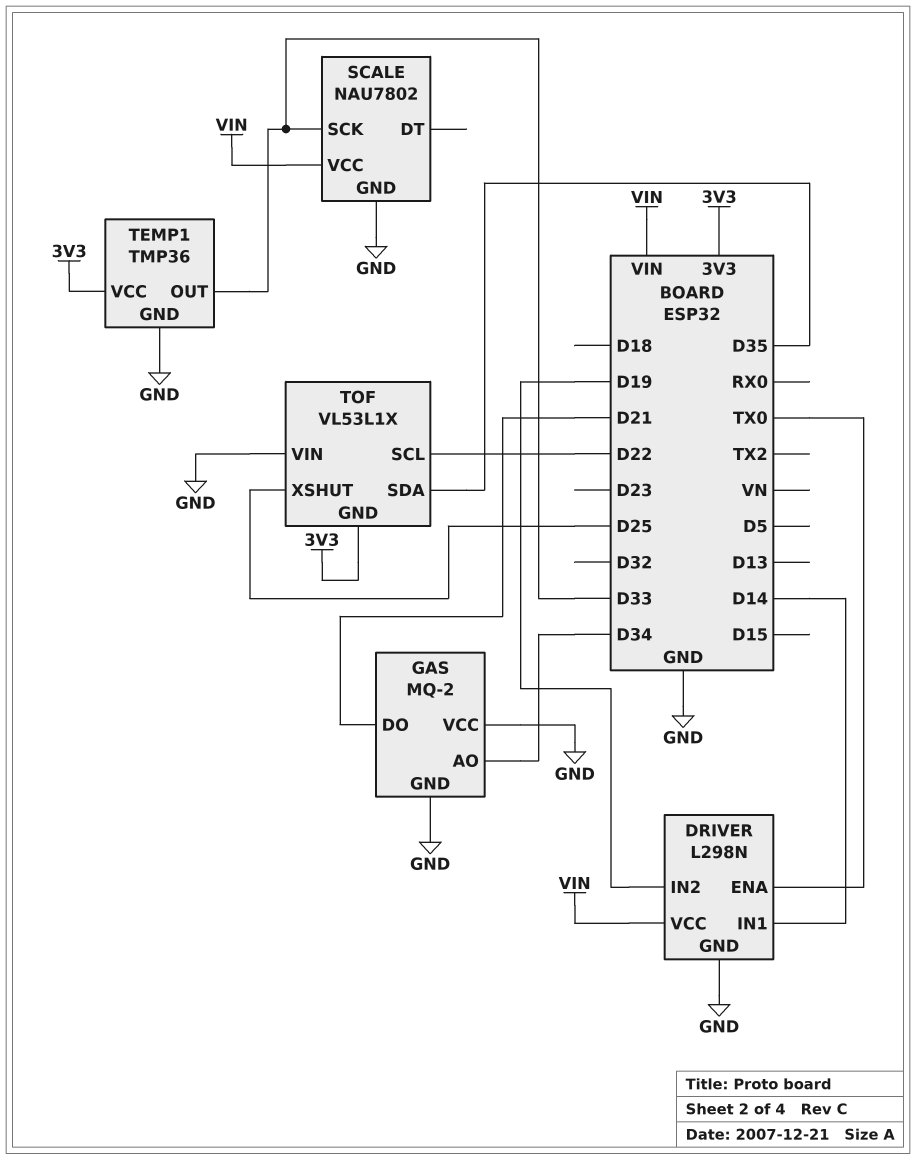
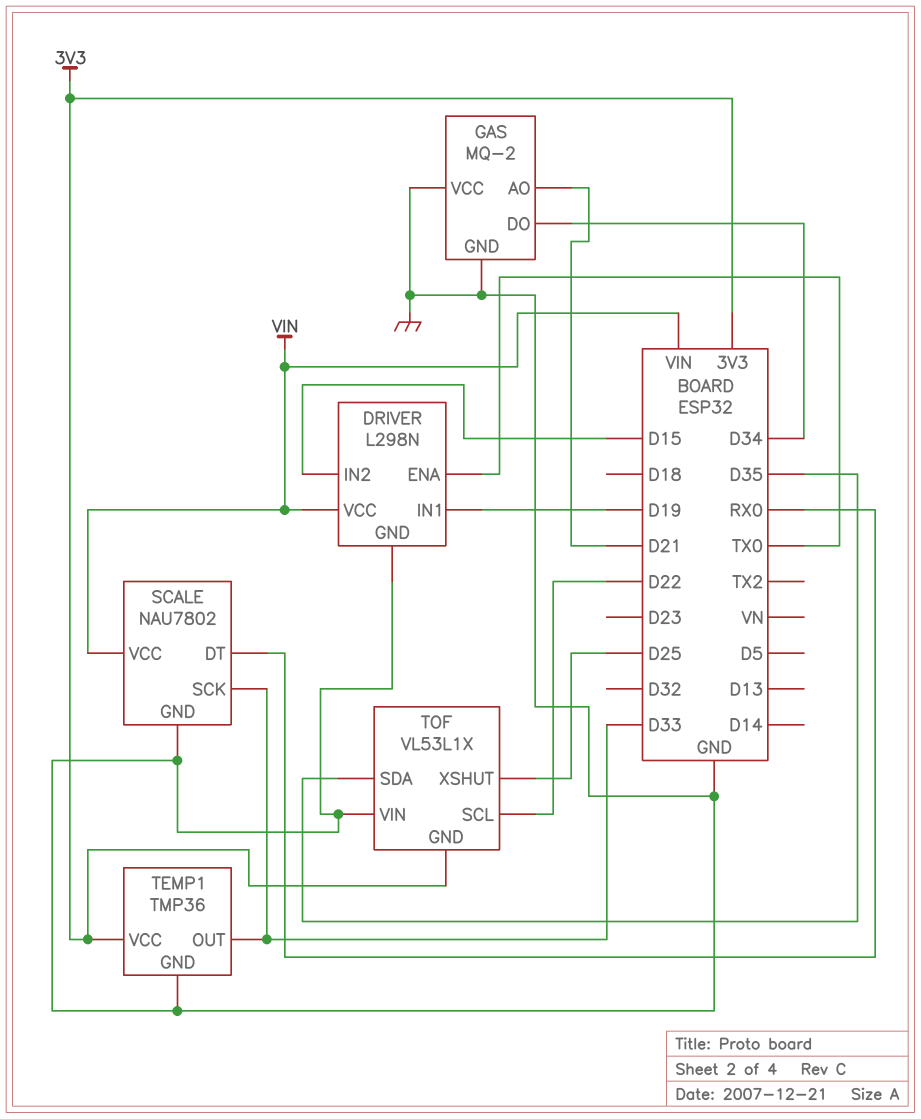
DRIVER pin IN1: D14 -> D19
DRIVER pin IN2: D19 -> D15
GAS pin AO: D34 -> D21
GAS pin DO: D21 -> D34
SCALE pin DT: none -> RX0

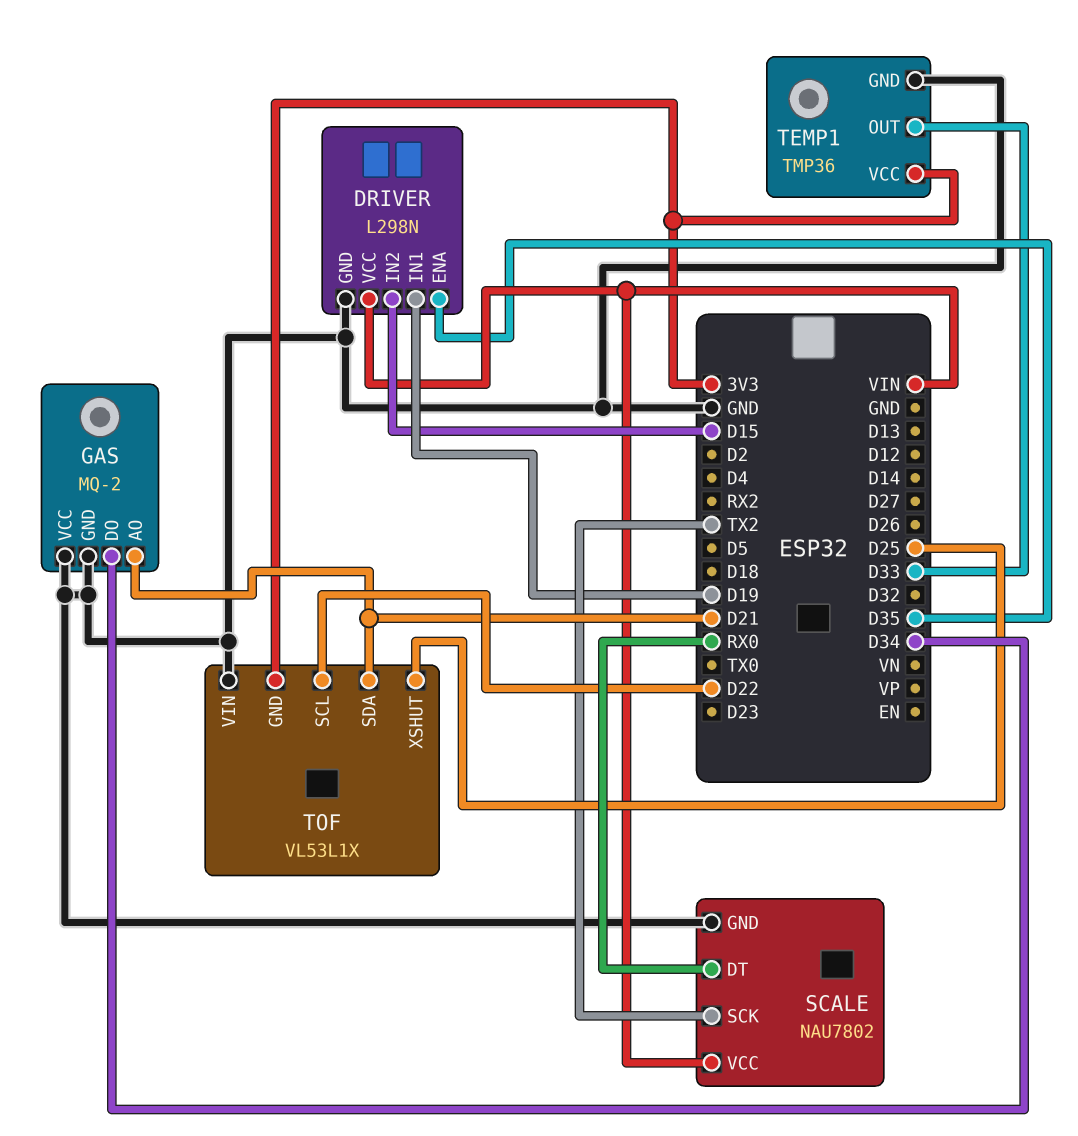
DRIVER pin ENA: TX0 -> D35
SCALE pin SCK: D33 -> TX2
TOF pin SDA: D35 -> D21

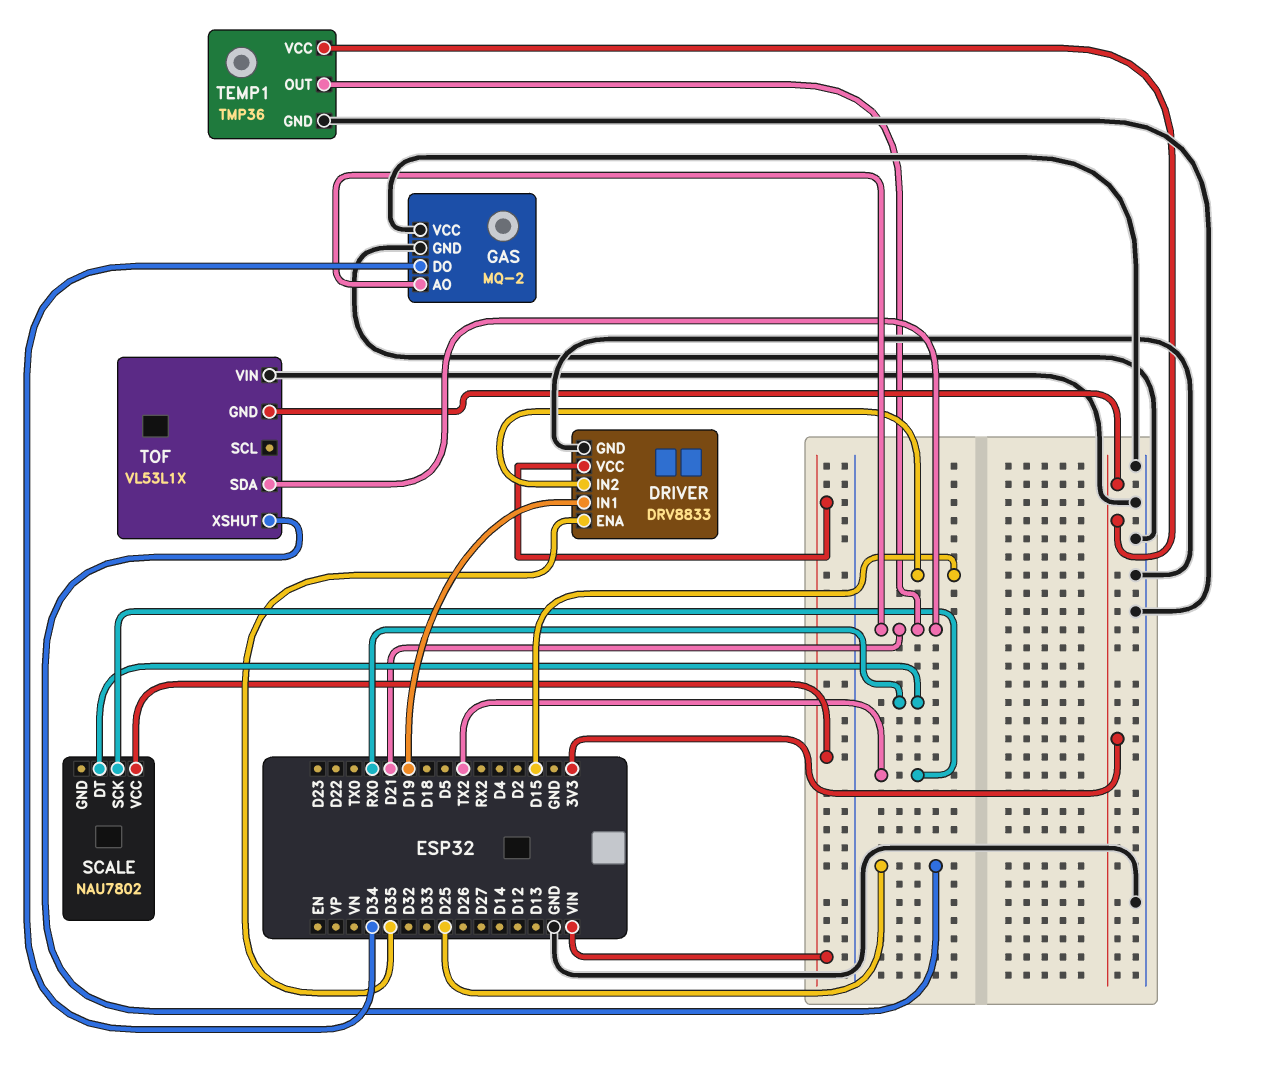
DRIVER: L298N -> DRV8833
SCALE pin GND: GND -> none
TEMP1 pin OUT: D33 -> D21
TOF pin SCL: D22 -> none

